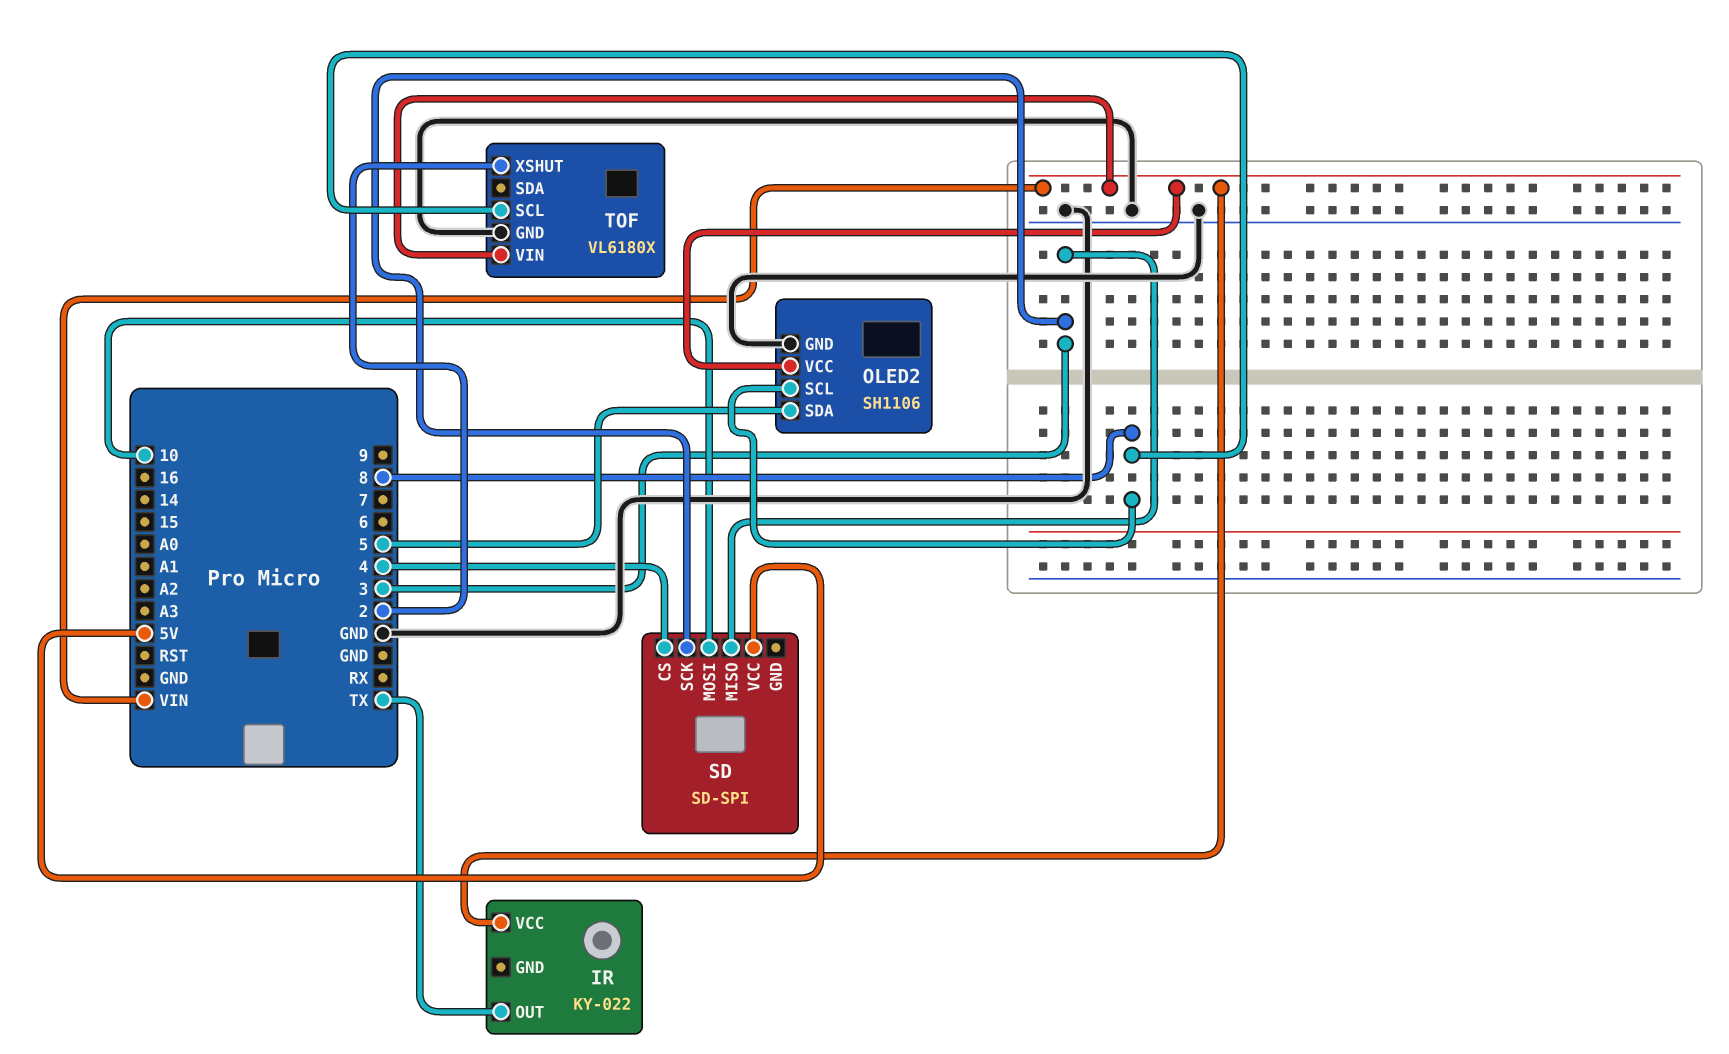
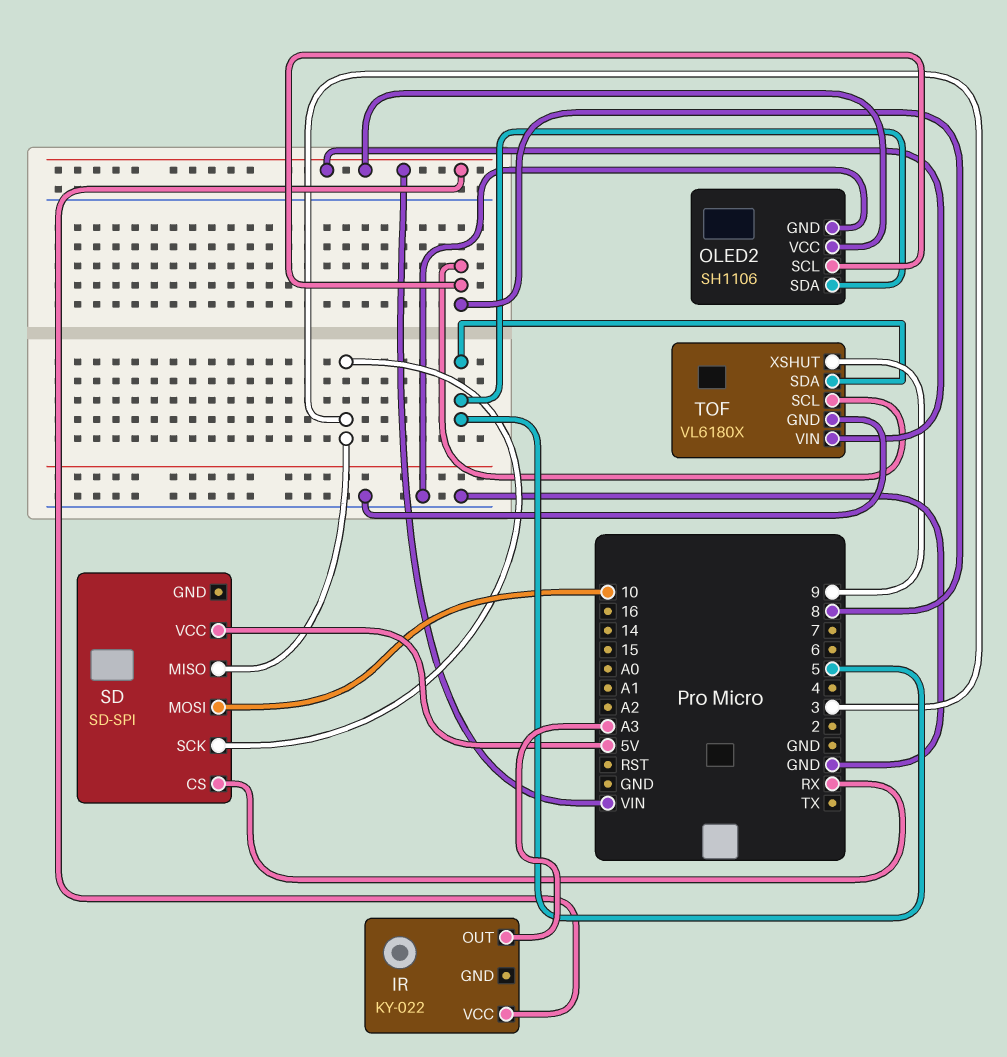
IR pin OUT: TX -> A3
SD pin CS: 4 -> RX
TOF pin SDA: none -> 5
TOF pin XSHUT: 2 -> 9

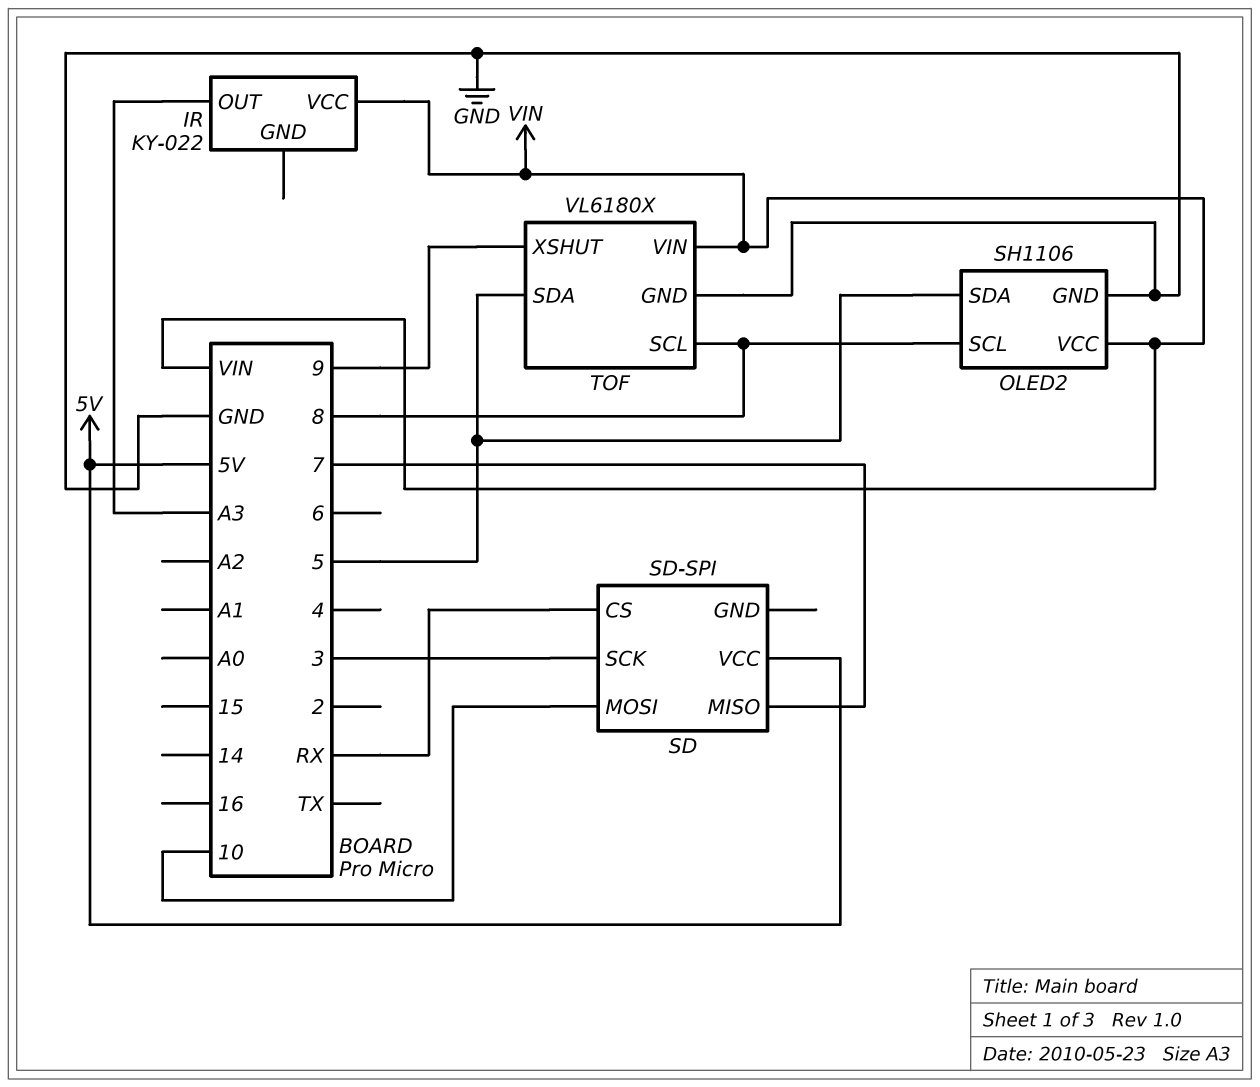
SD pin MISO: 3 -> 7

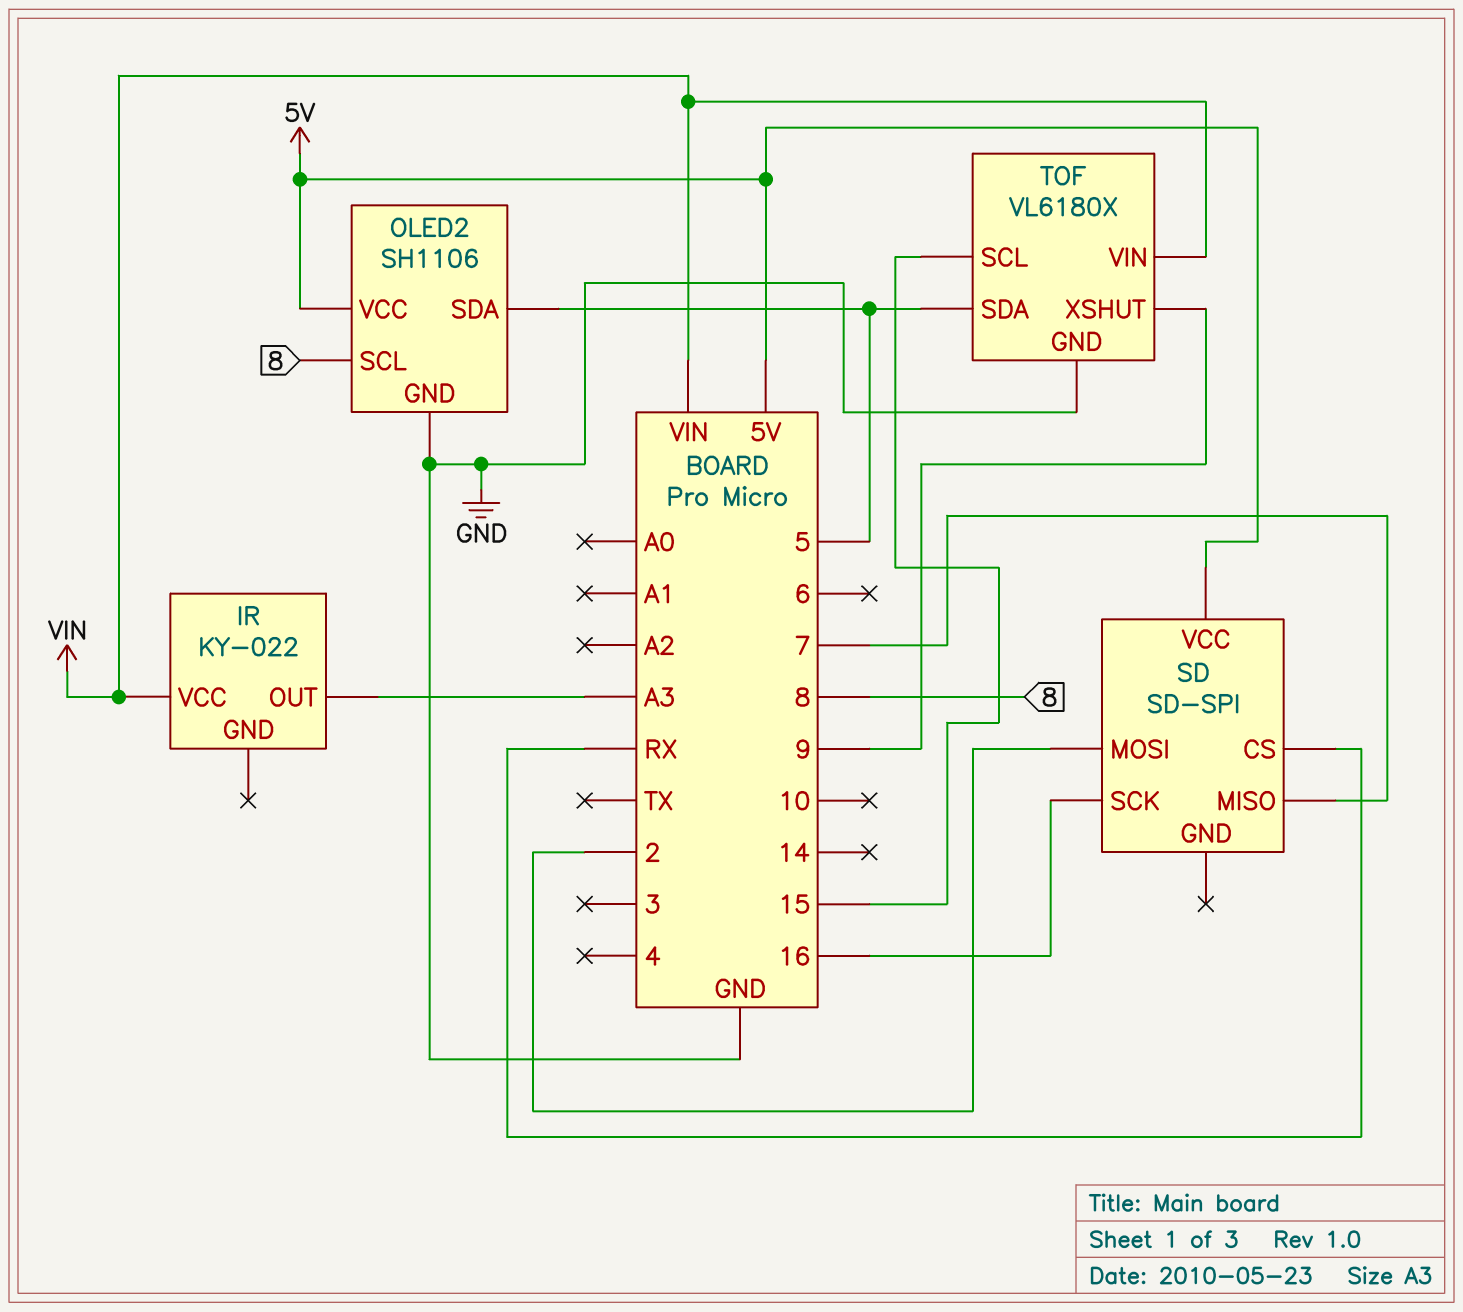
OLED2 pin VCC: VIN -> 5V
SD pin MOSI: 10 -> 2
SD pin SCK: 3 -> 16
TOF pin SCL: 8 -> 15

